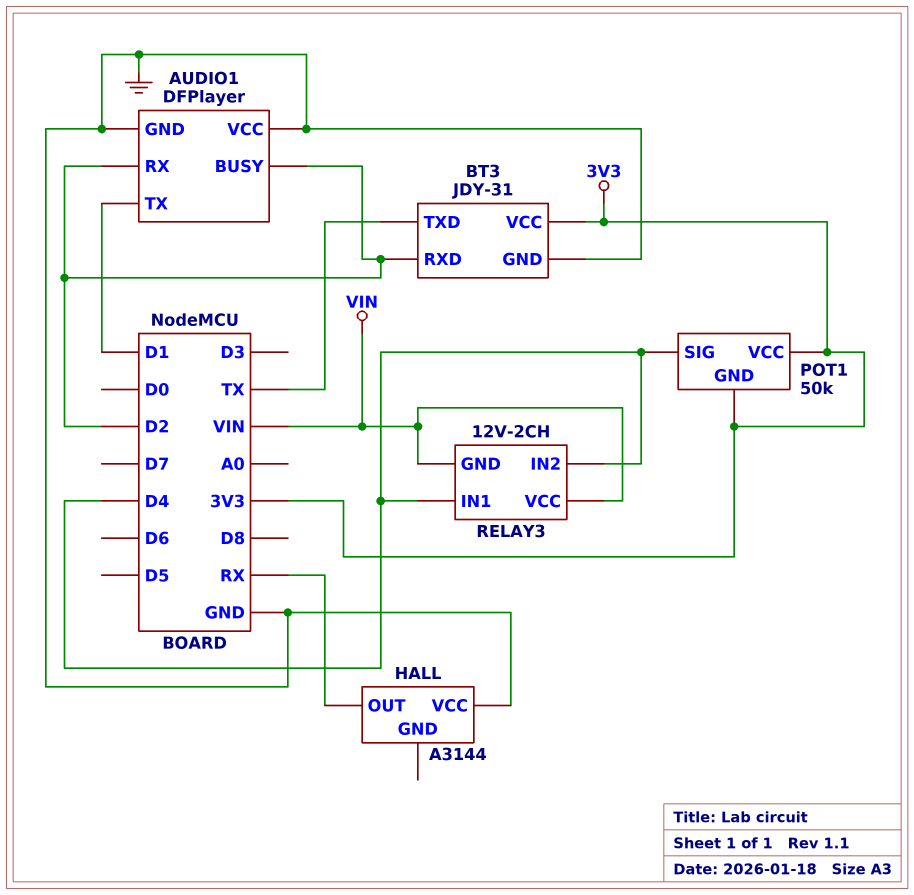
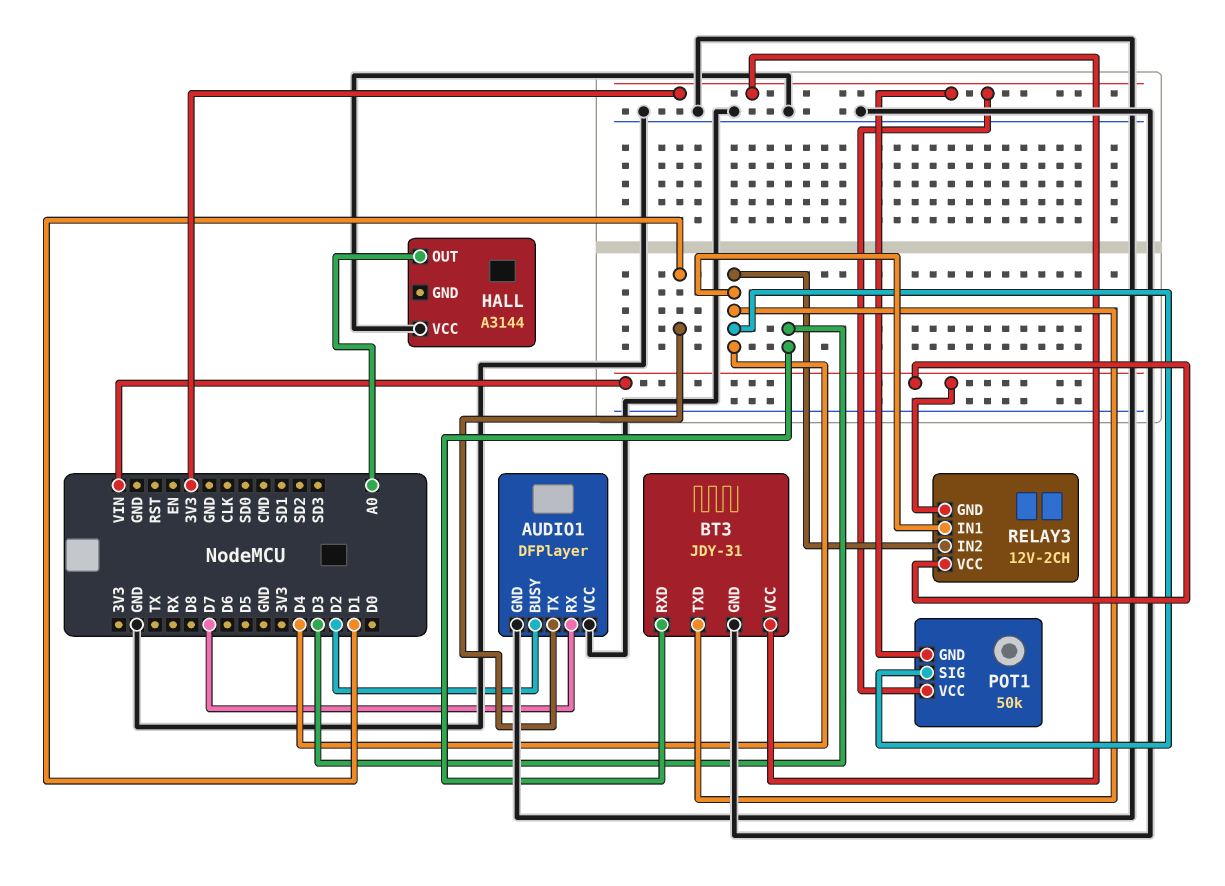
AUDIO1 pin RX: D2 -> D7
BT3 pin RXD: D2 -> D3
BT3 pin TXD: TX -> D4
HALL pin OUT: RX -> A0

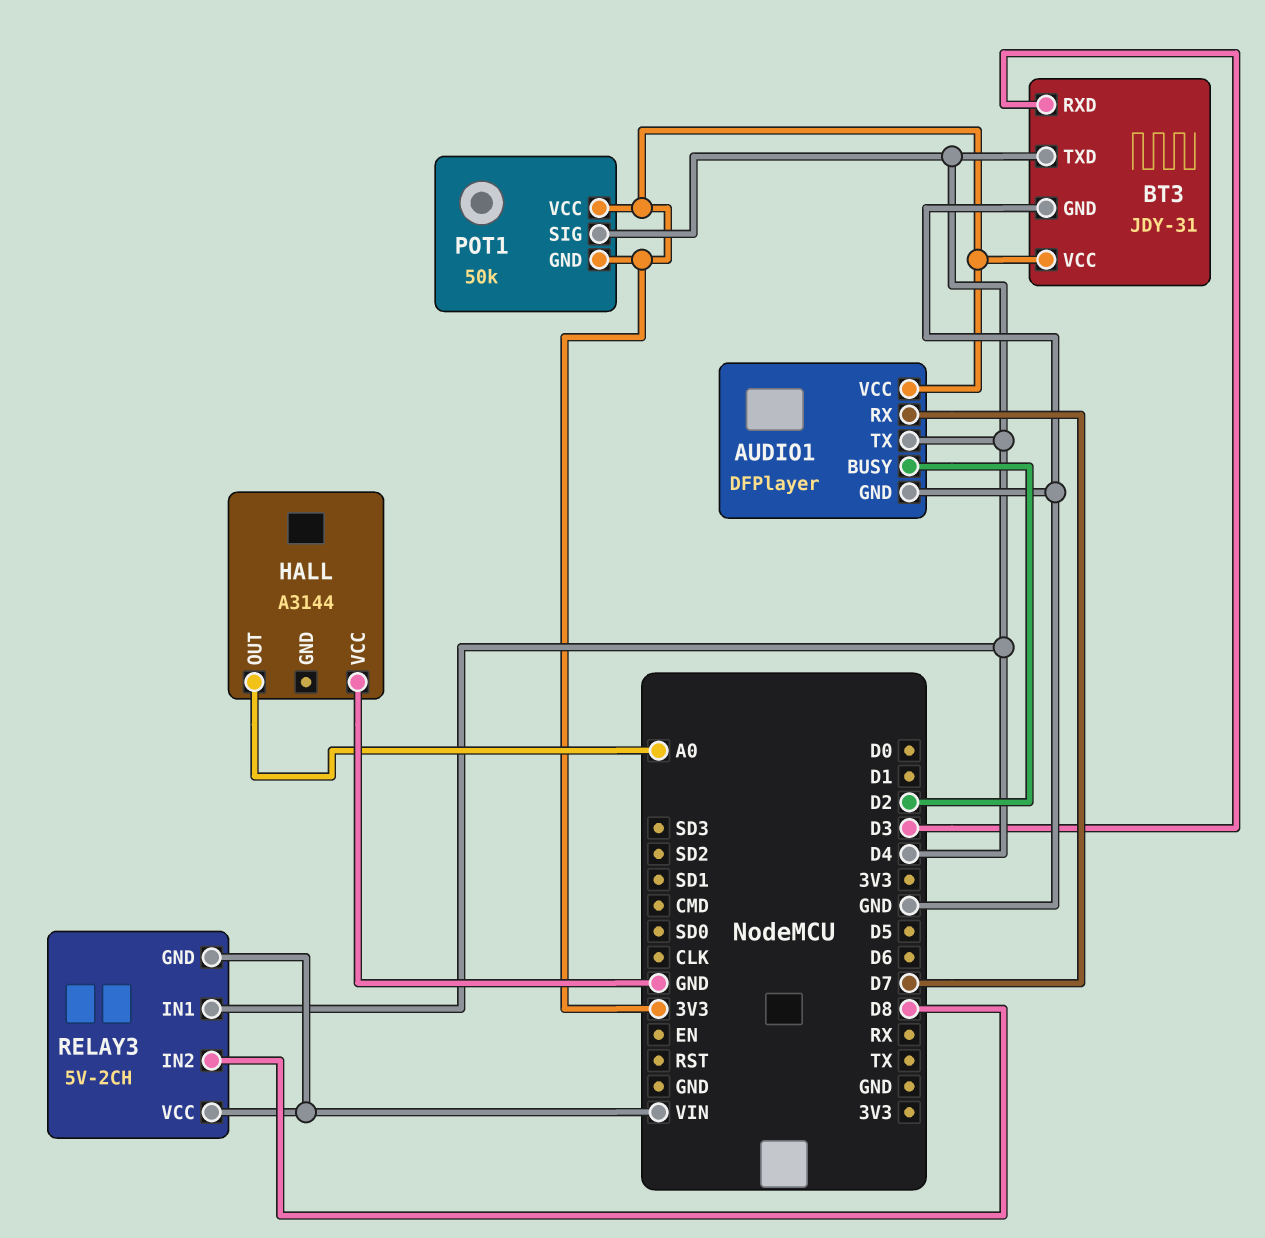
AUDIO1 pin TX: D1 -> D4
AUDIO1 pin VCC: GND -> 3V3
RELAY3: 12V-2CH -> 5V-2CH
RELAY3 pin IN2: D4 -> D8

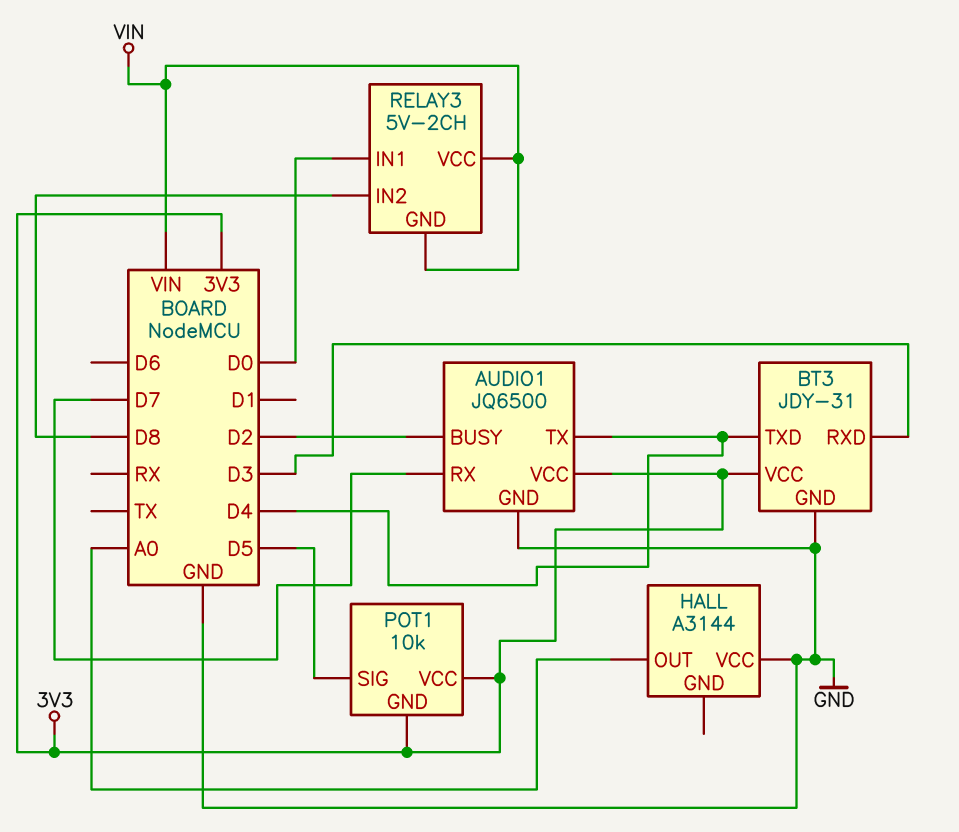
AUDIO1: DFPlayer -> JQ6500
POT1: 50k -> 10k
POT1 pin SIG: D4 -> D5
RELAY3 pin IN1: D4 -> D0

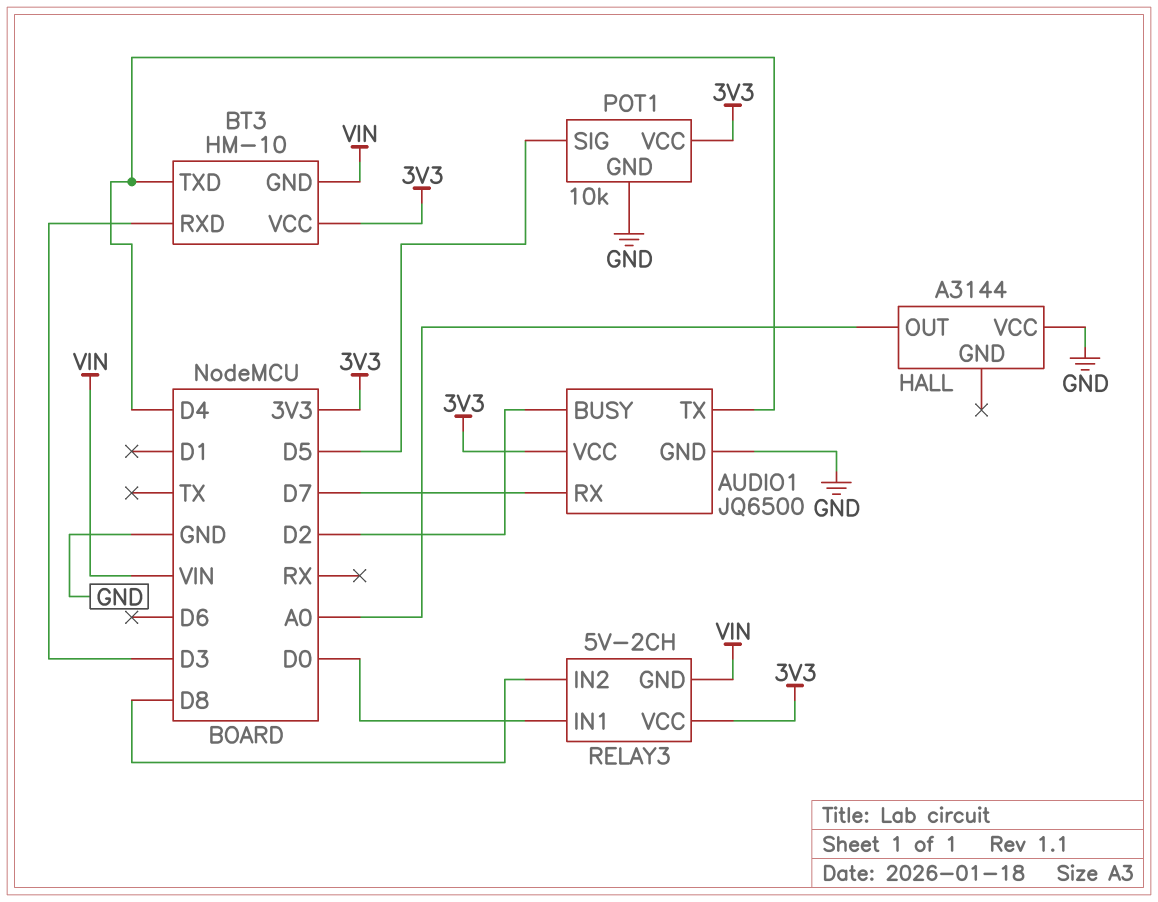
BT3: JDY-31 -> HM-10
BT3 pin GND: GND -> VIN
POT1 pin GND: 3V3 -> GND
RELAY3 pin VCC: VIN -> 3V3

